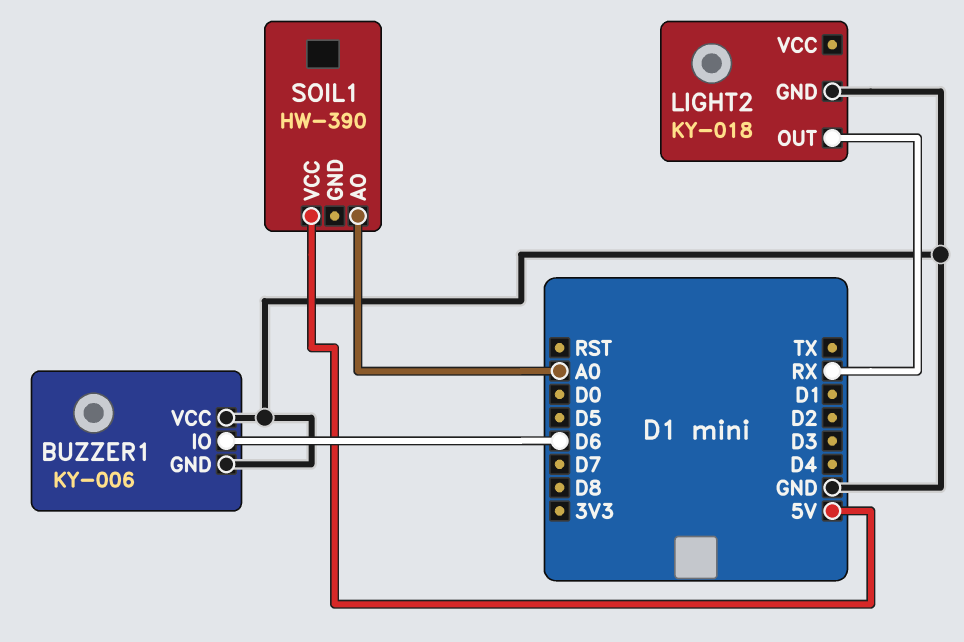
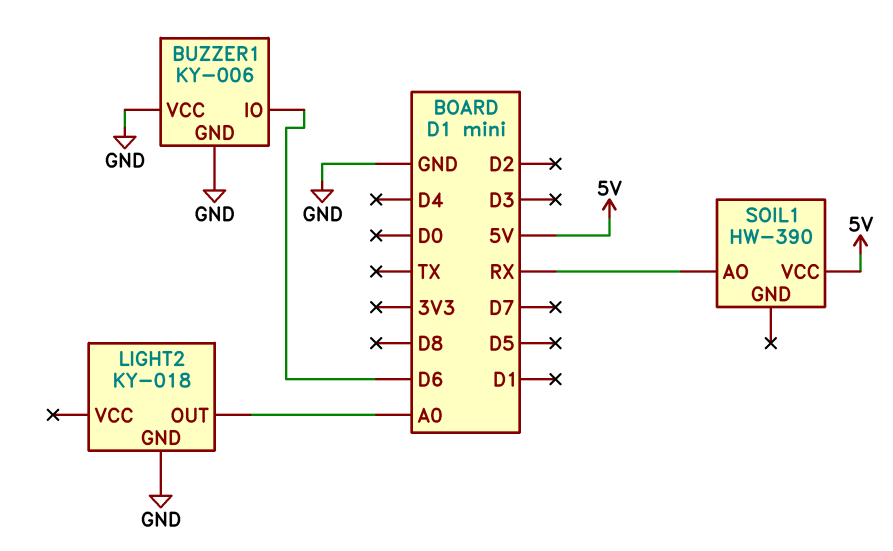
LIGHT2 pin OUT: RX -> A0
SOIL1 pin AO: A0 -> RX

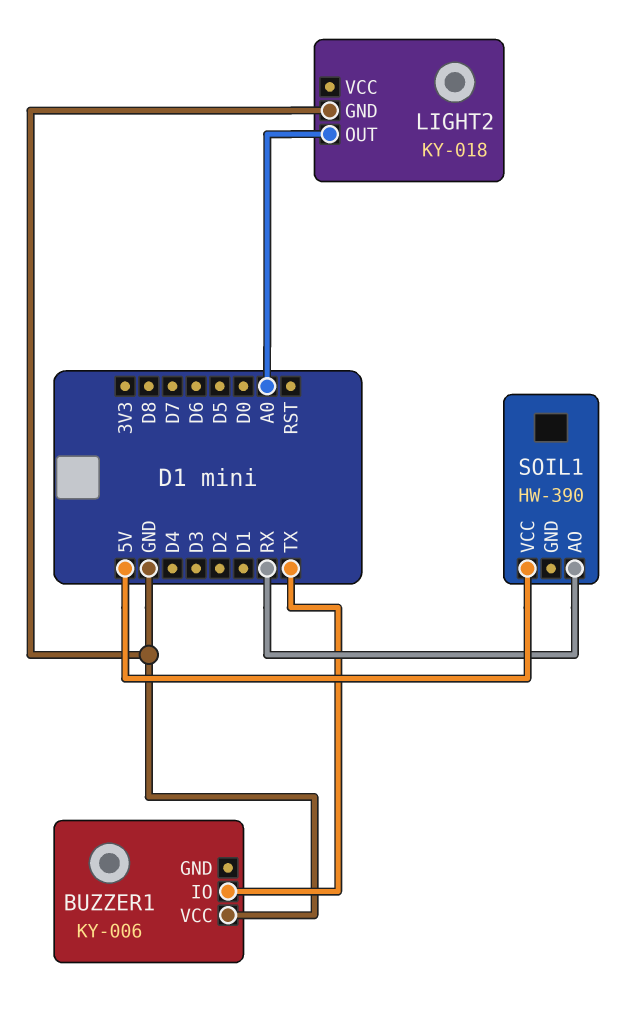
BUZZER1 pin GND: GND -> none
BUZZER1 pin IO: D6 -> TX

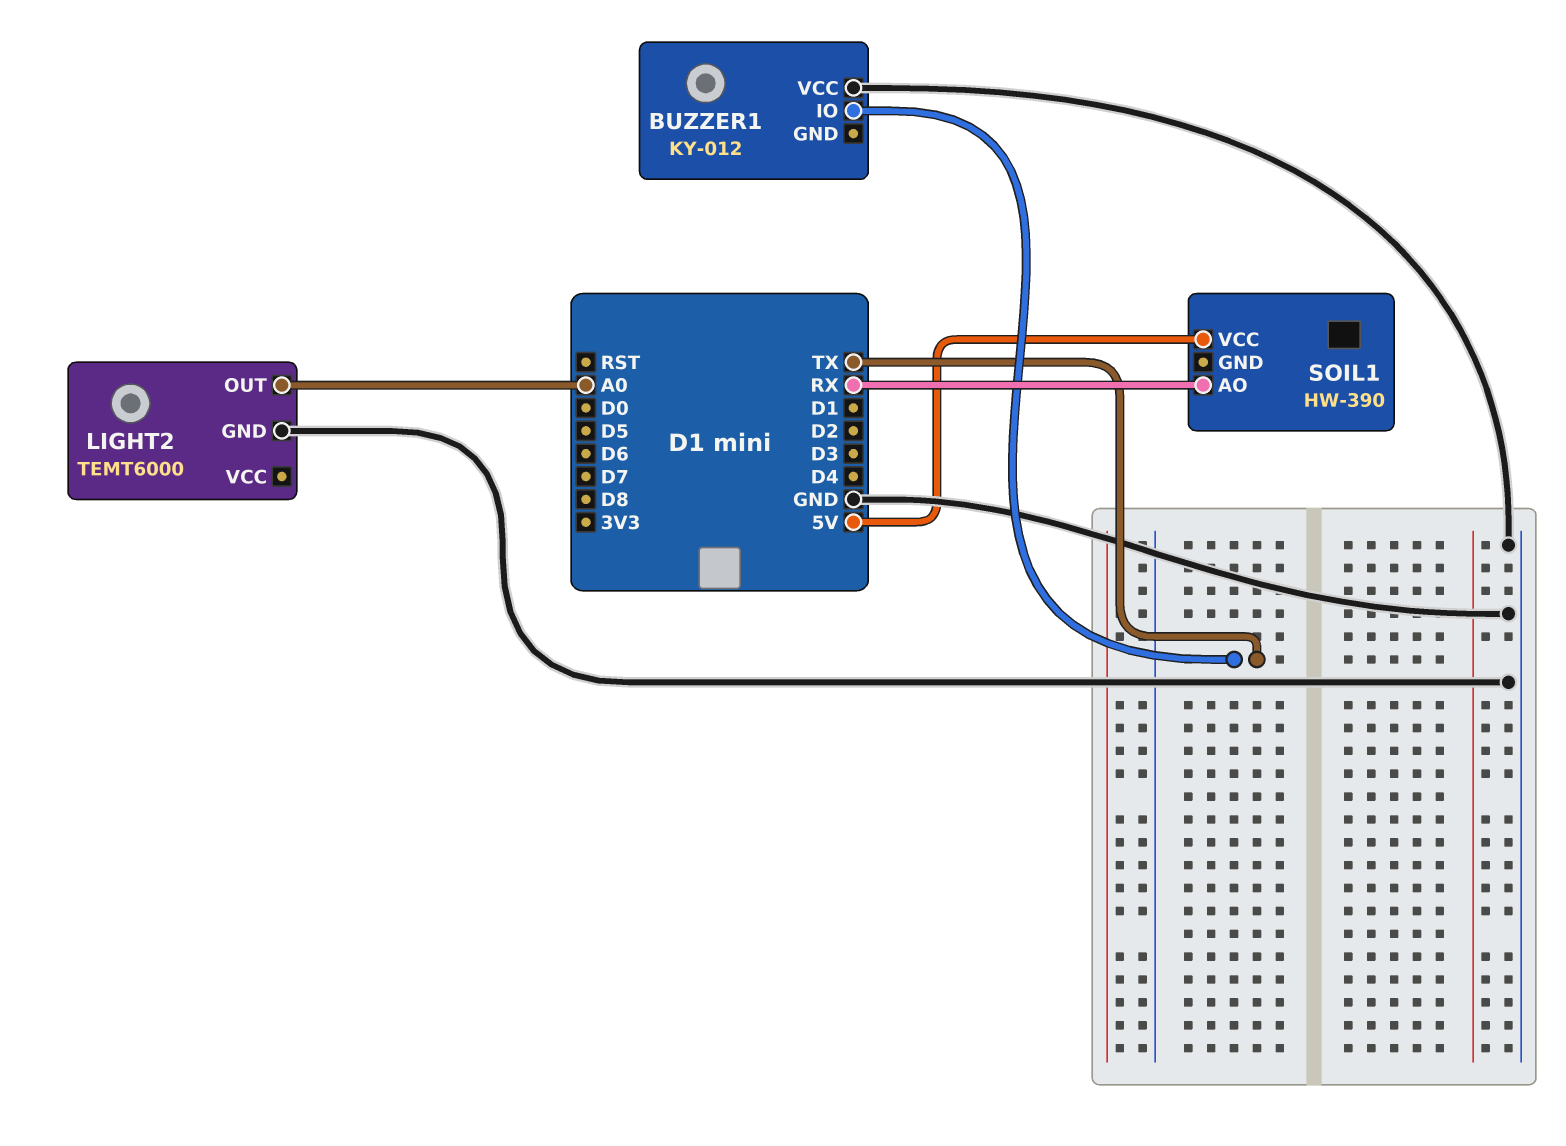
BUZZER1: KY-006 -> KY-012
LIGHT2: KY-018 -> TEMT6000

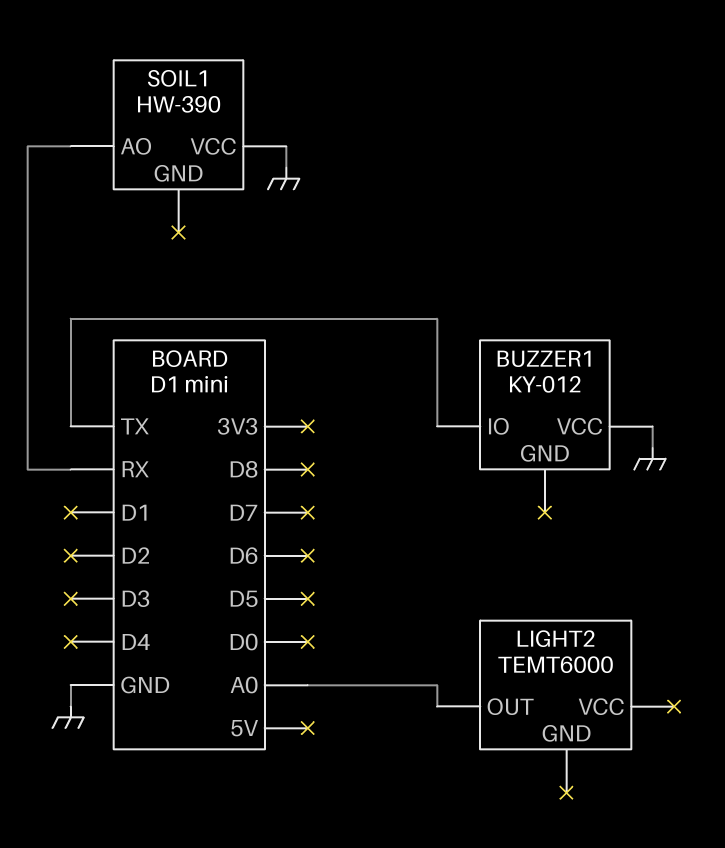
LIGHT2 pin GND: GND -> none
SOIL1 pin VCC: 5V -> GND

